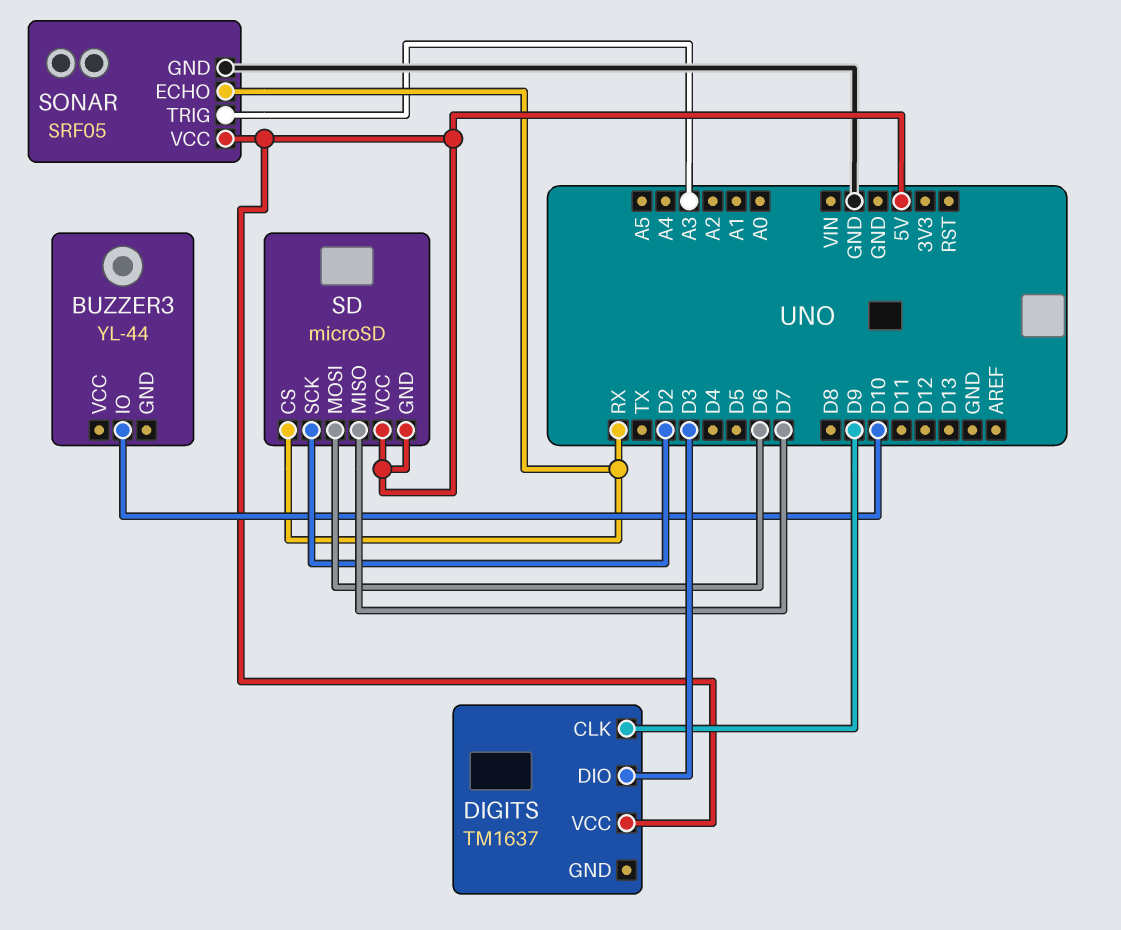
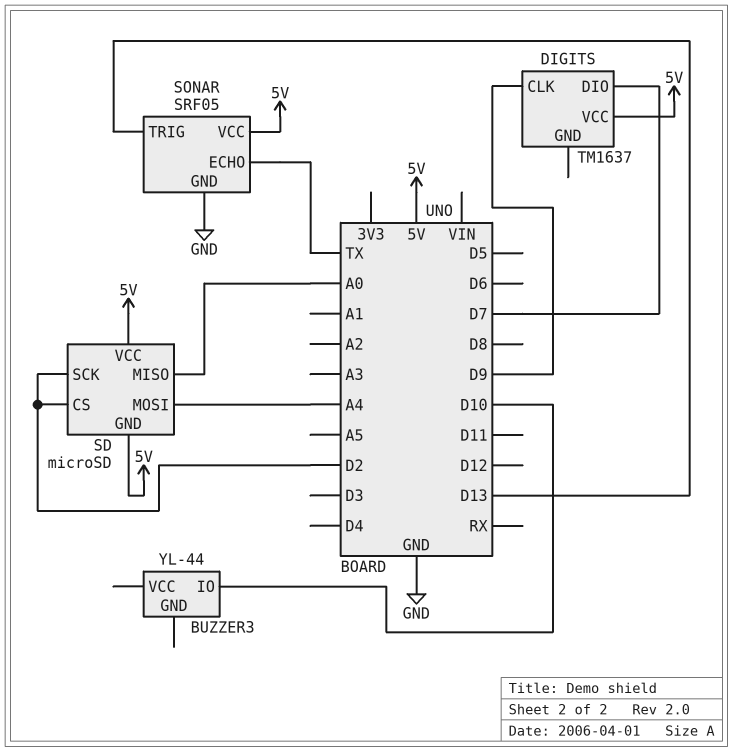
DIGITS pin DIO: D3 -> D7
SD pin CS: RX -> D2
SD pin MISO: D7 -> A0
SD pin MOSI: D6 -> A4
SONAR pin ECHO: RX -> TX
SONAR pin TRIG: A3 -> D13

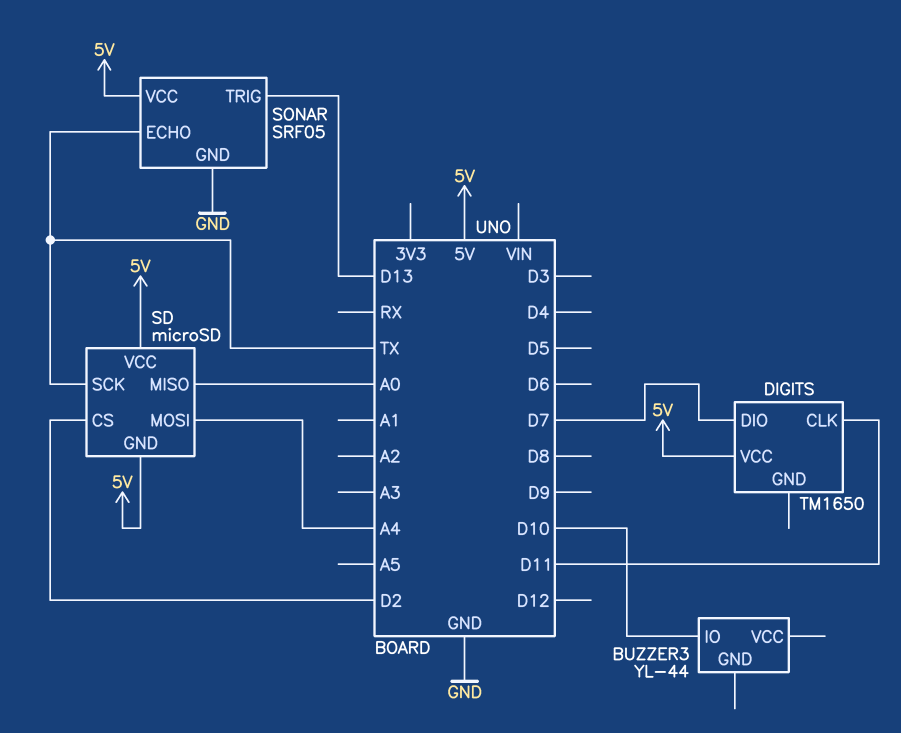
DIGITS: TM1637 -> TM1650
DIGITS pin CLK: D9 -> D11
SD pin SCK: D2 -> TX

